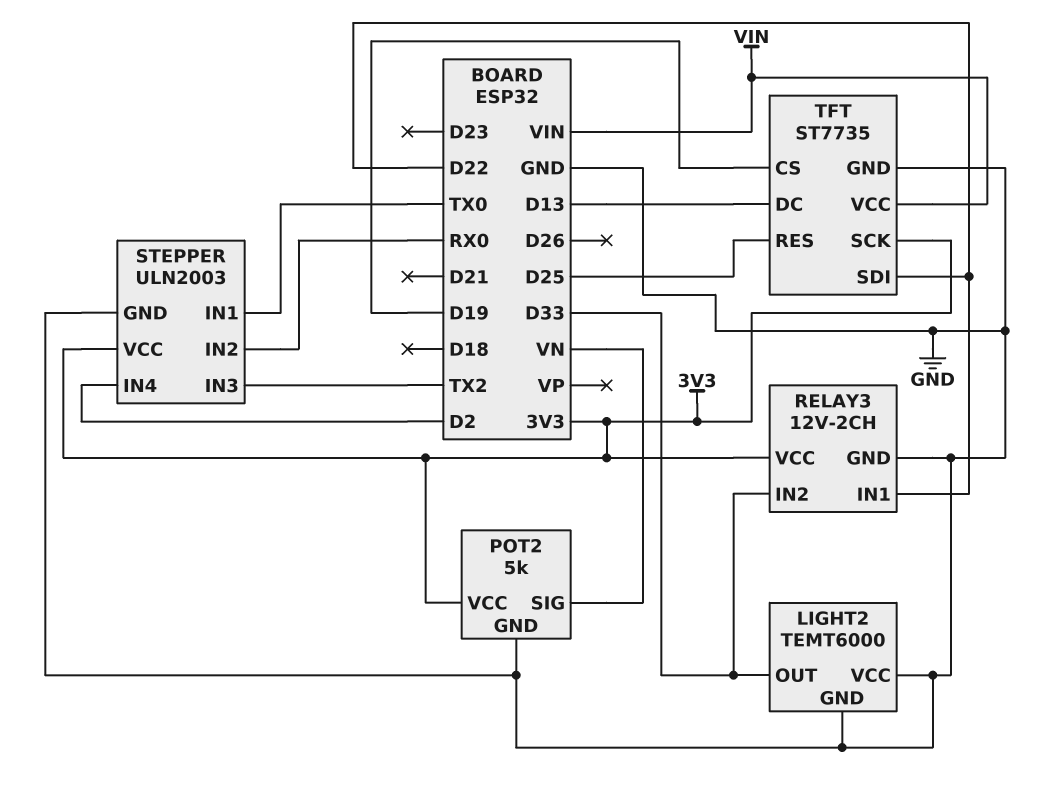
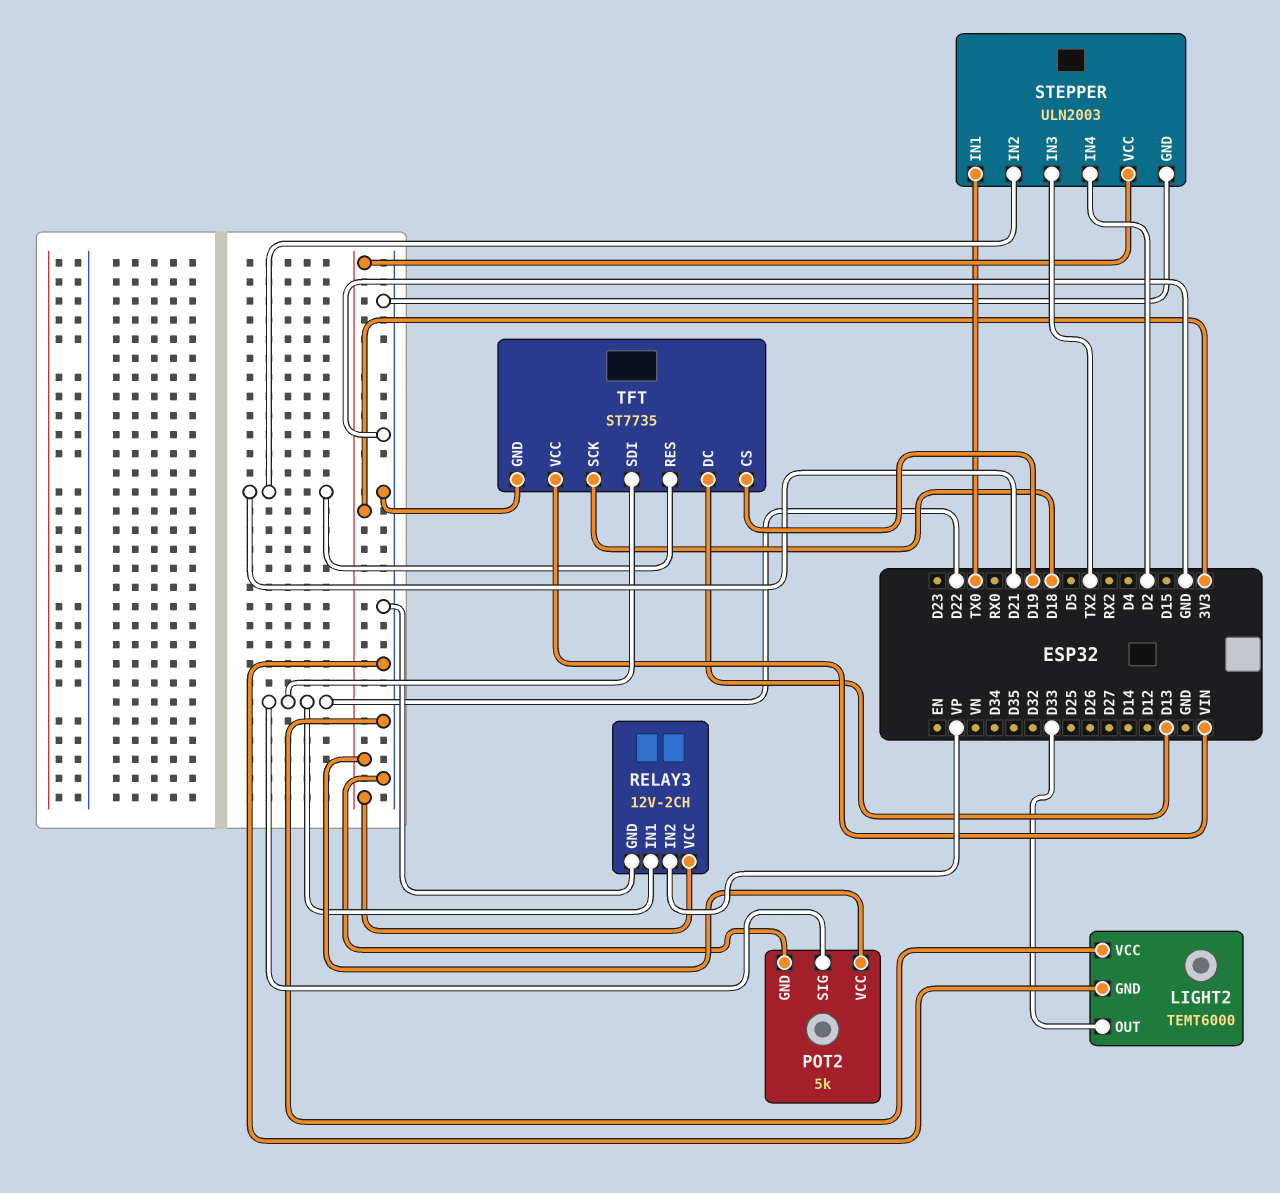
POT2 pin SIG: VN -> D22
RELAY3 pin IN2: D33 -> VP
STEPPER pin IN2: RX0 -> D21
TFT pin RES: D25 -> D21
TFT pin SCK: 3V3 -> D18

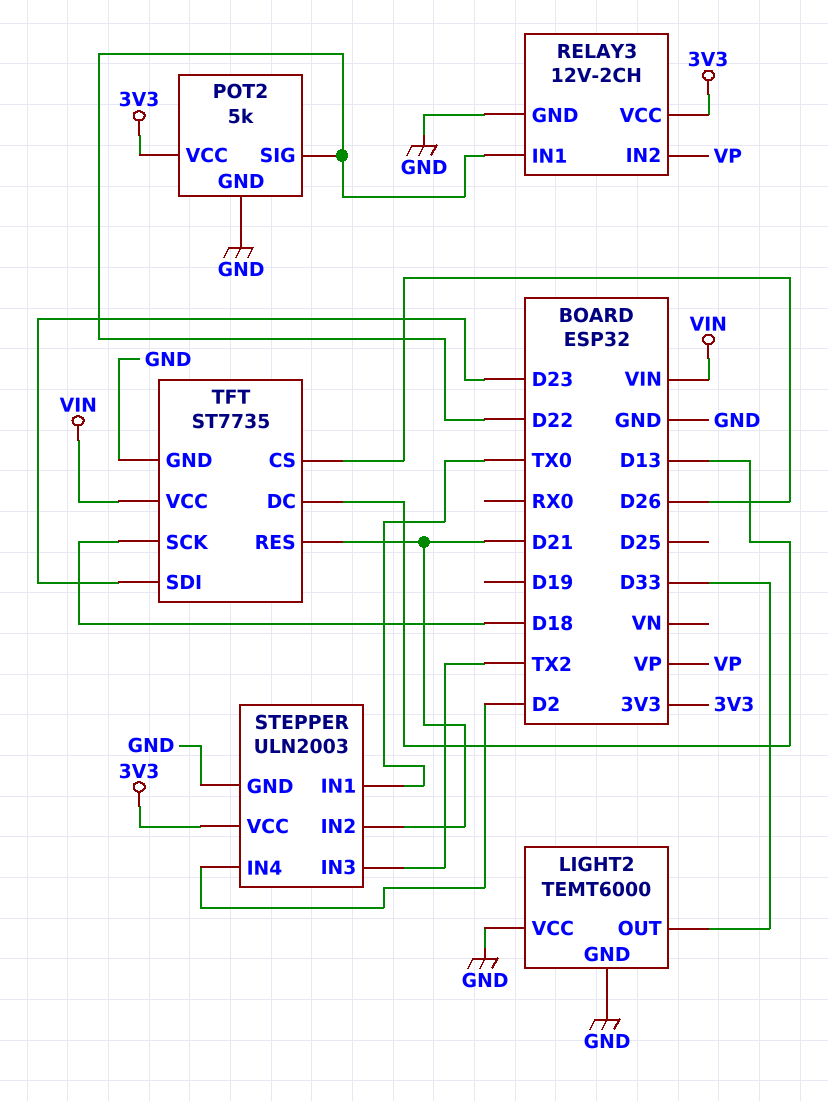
TFT pin CS: D19 -> D26
TFT pin SDI: D22 -> D23

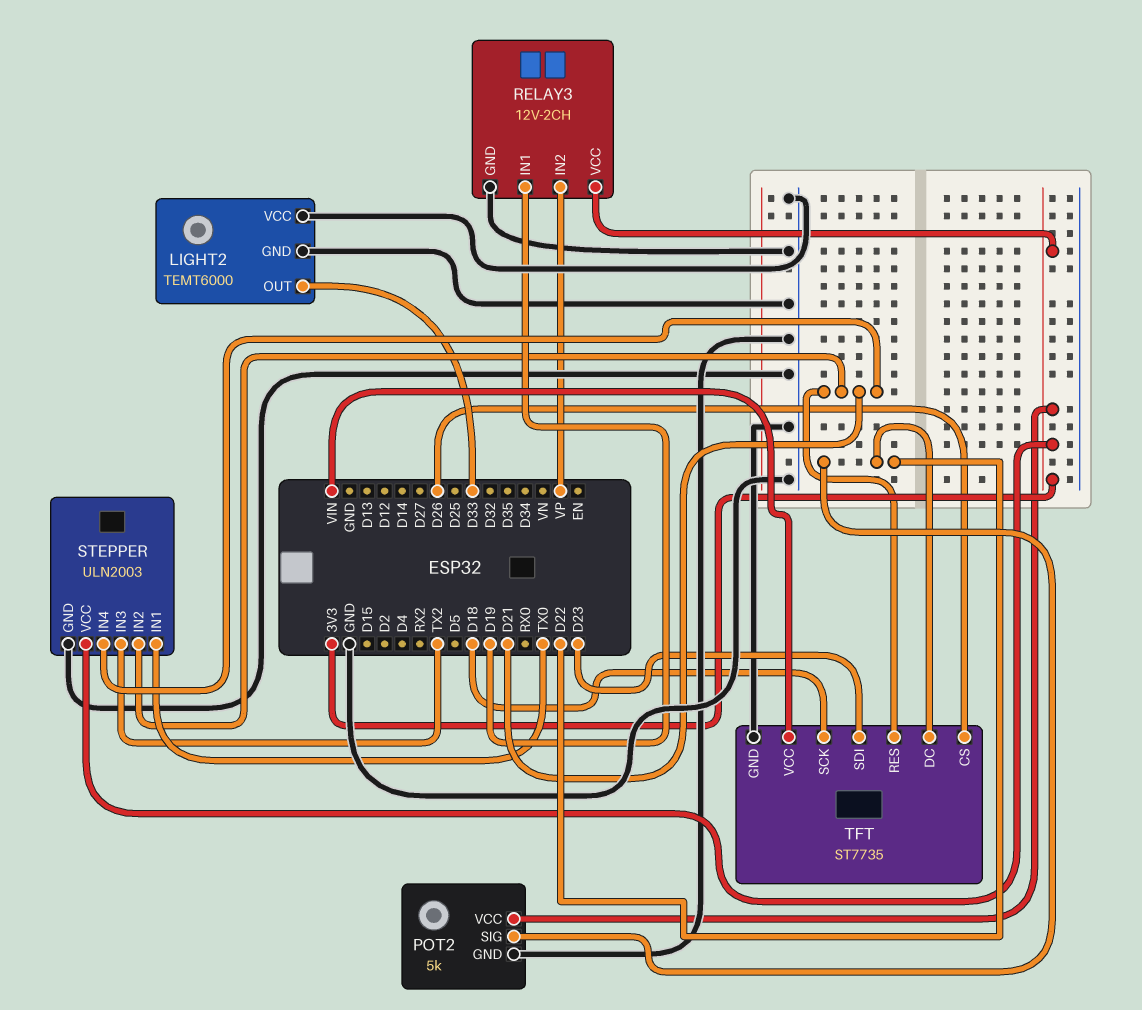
RELAY3 pin IN1: D22 -> D19
STEPPER pin IN4: D2 -> D21
TFT pin DC: D13 -> D22

